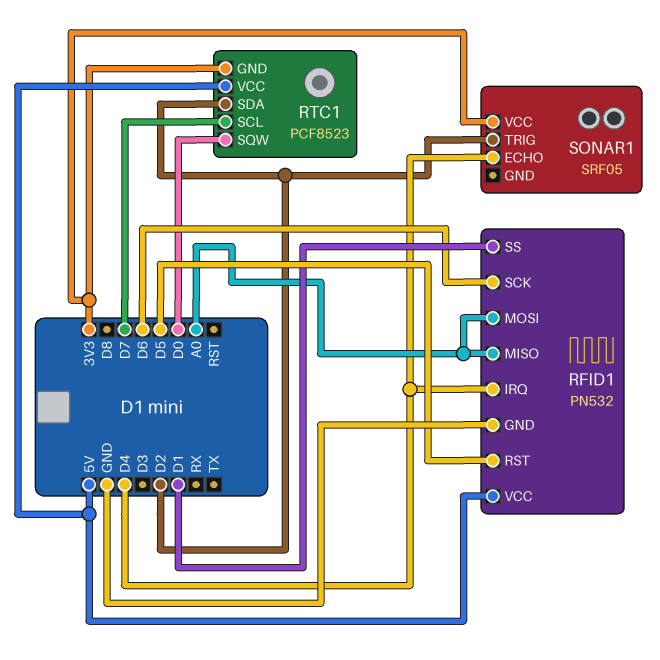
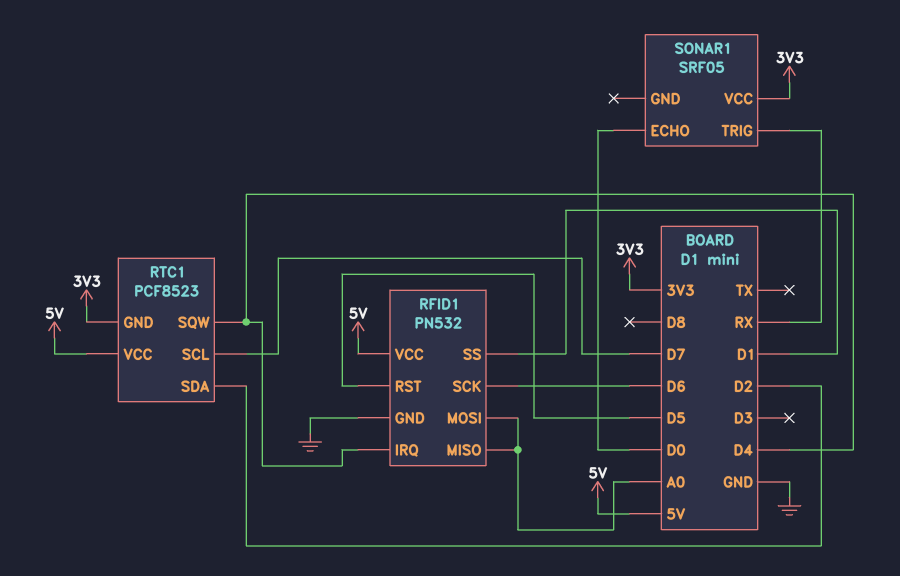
RTC1 pin SQW: D0 -> D4
SONAR1 pin ECHO: D4 -> D0
SONAR1 pin TRIG: D2 -> RX

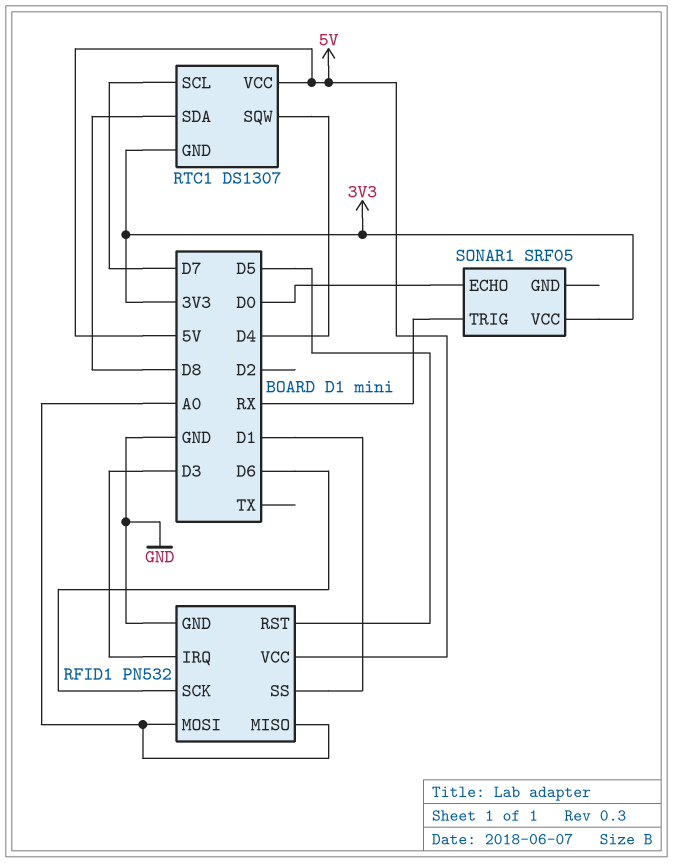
RFID1 pin IRQ: D4 -> D3
RTC1: PCF8523 -> DS1307
RTC1 pin SDA: D2 -> D8

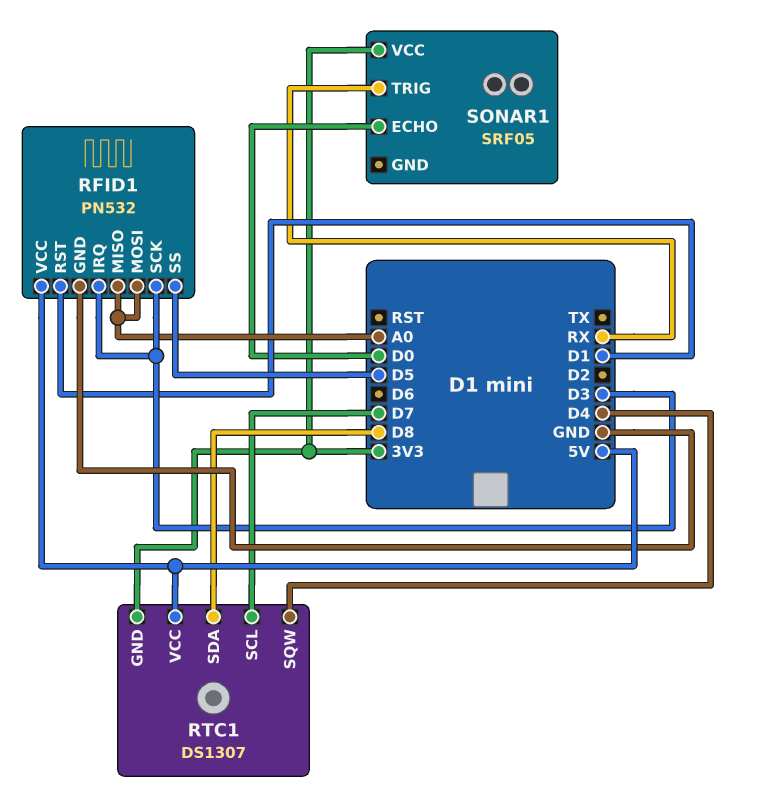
RFID1 pin RST: D5 -> D1
RFID1 pin SCK: D6 -> D3
RFID1 pin SS: D1 -> D5

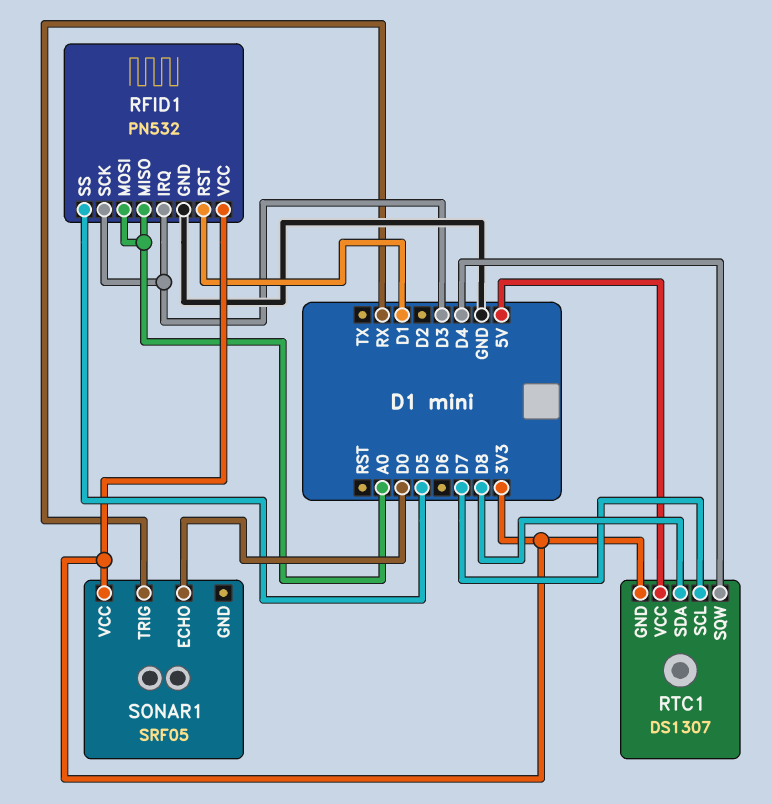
RFID1 pin VCC: 5V -> 3V3

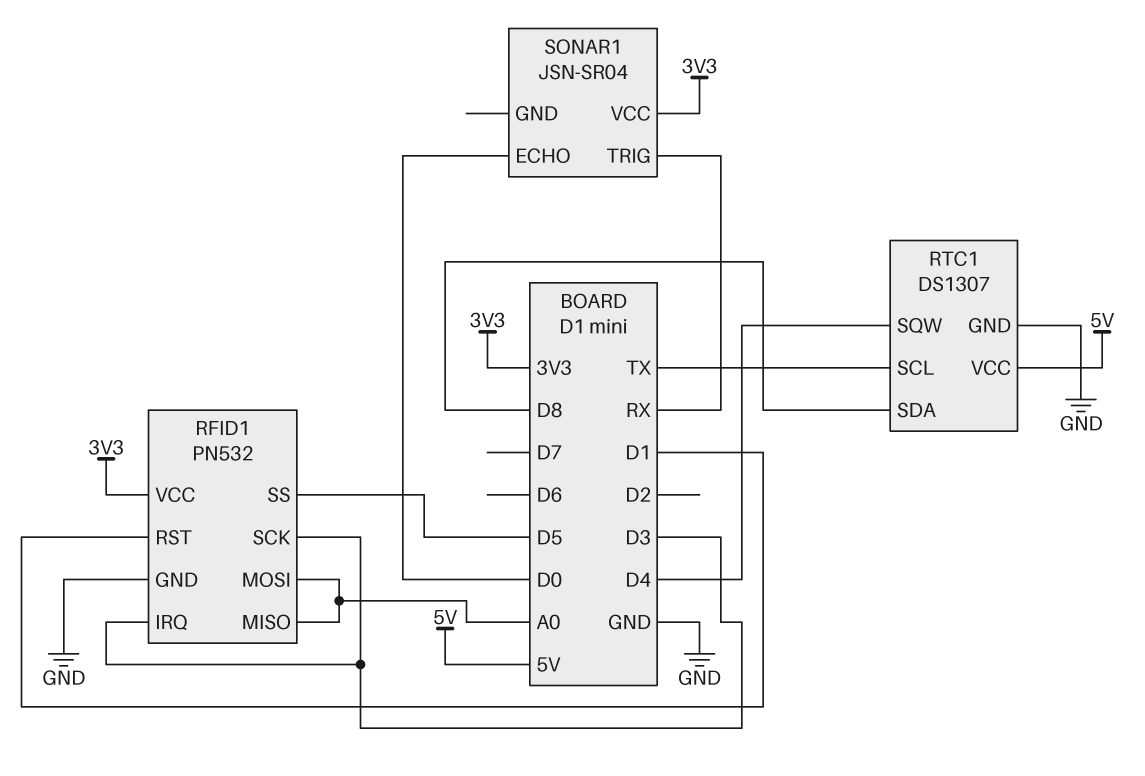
RTC1 pin GND: 3V3 -> GND
RTC1 pin SCL: D7 -> TX
SONAR1: SRF05 -> JSN-SR04

